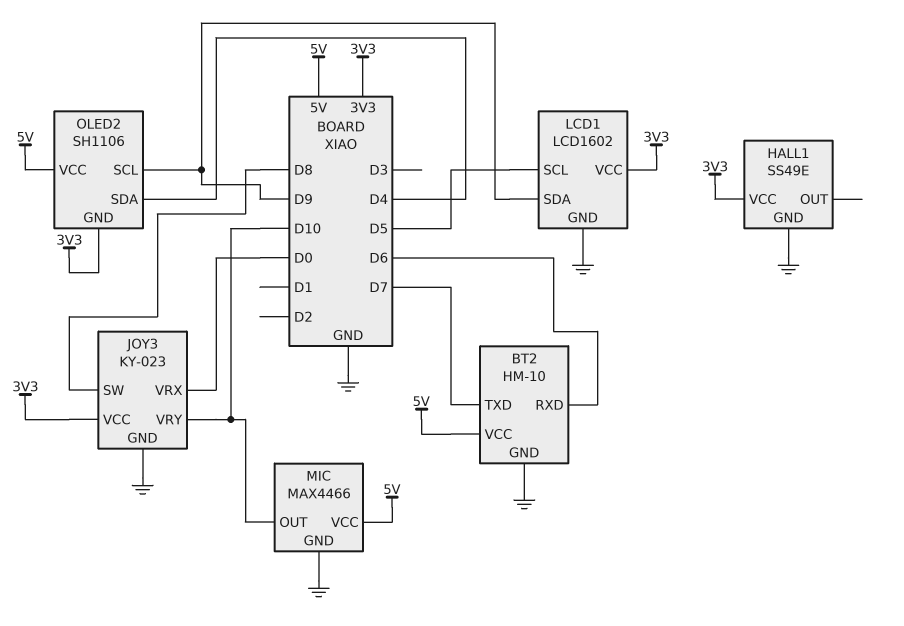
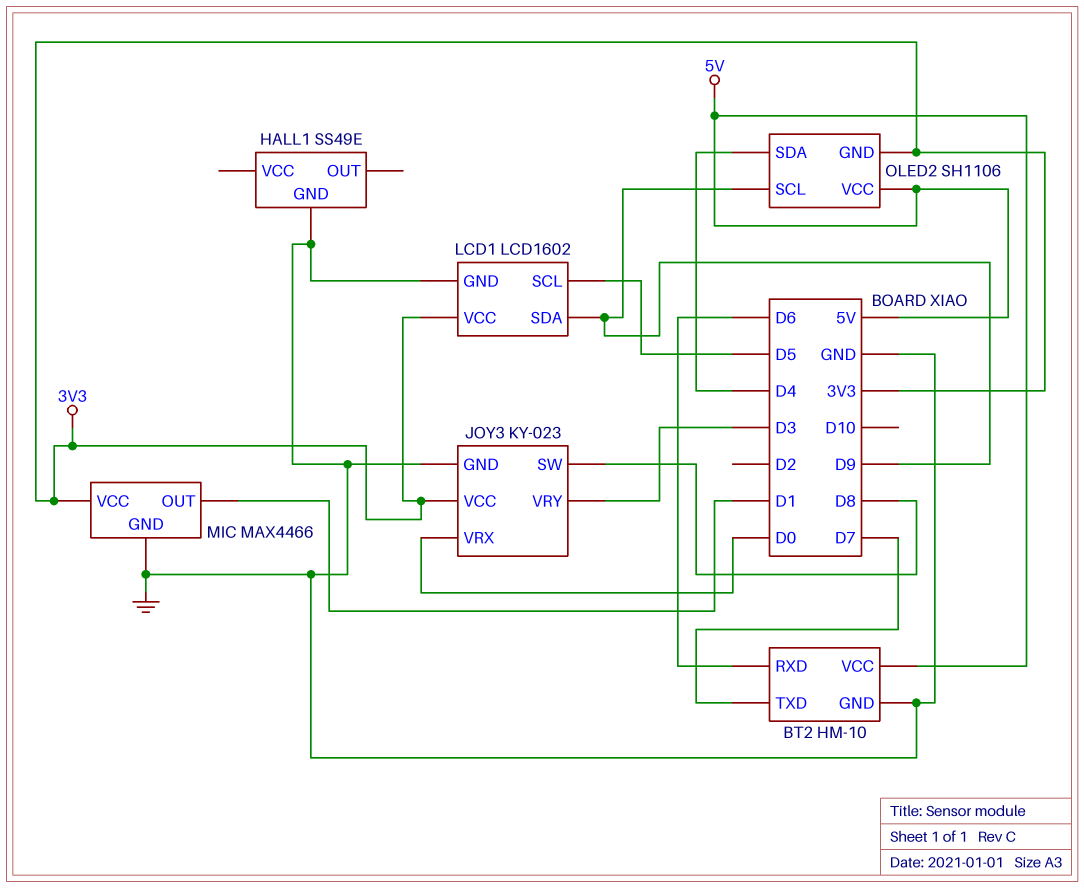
HALL1 pin VCC: 3V3 -> none
JOY3 pin VRY: D10 -> D3
MIC pin OUT: D10 -> D1
MIC pin VCC: 5V -> 3V3

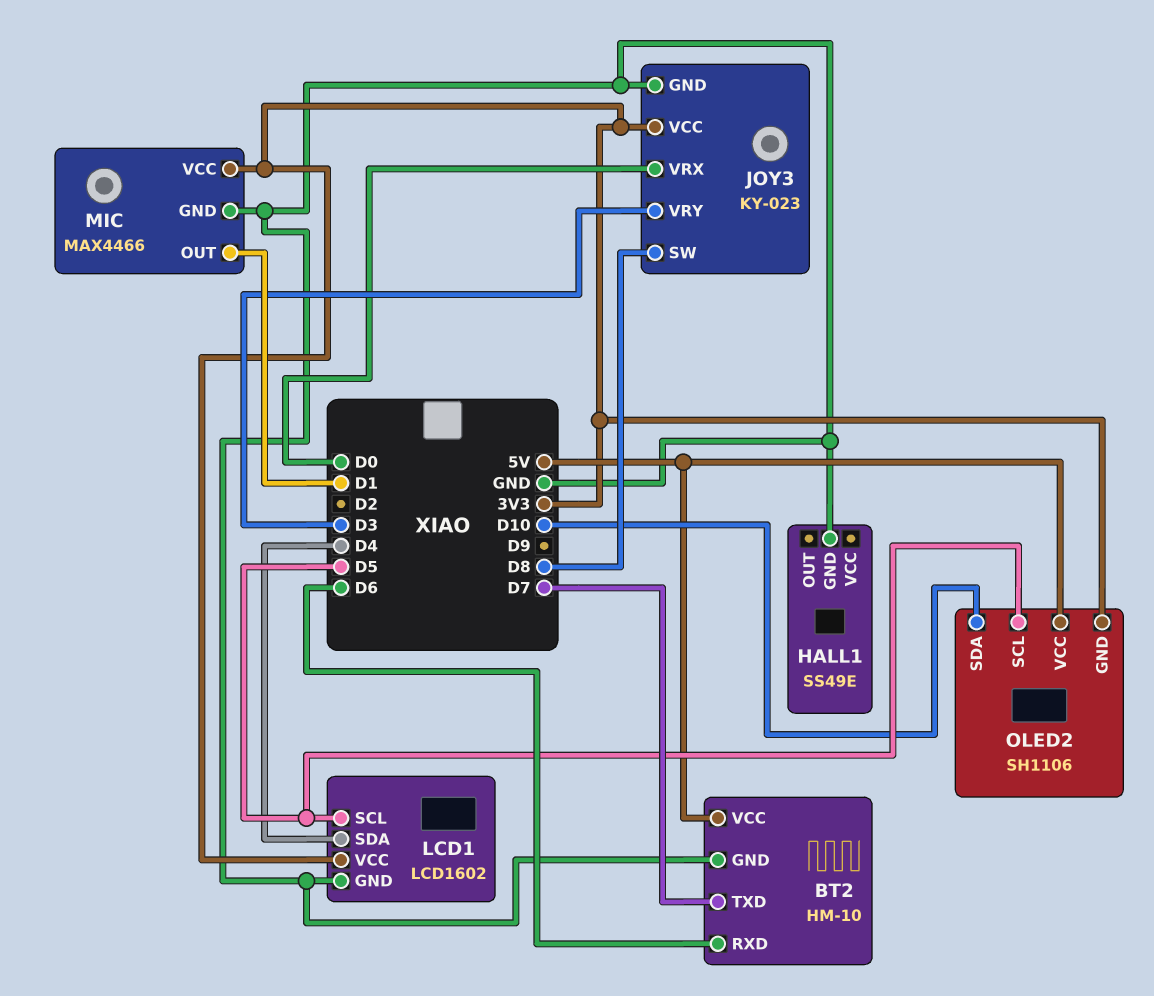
LCD1 pin SDA: D9 -> D4
OLED2 pin SCL: D9 -> D5
OLED2 pin SDA: D4 -> D10

